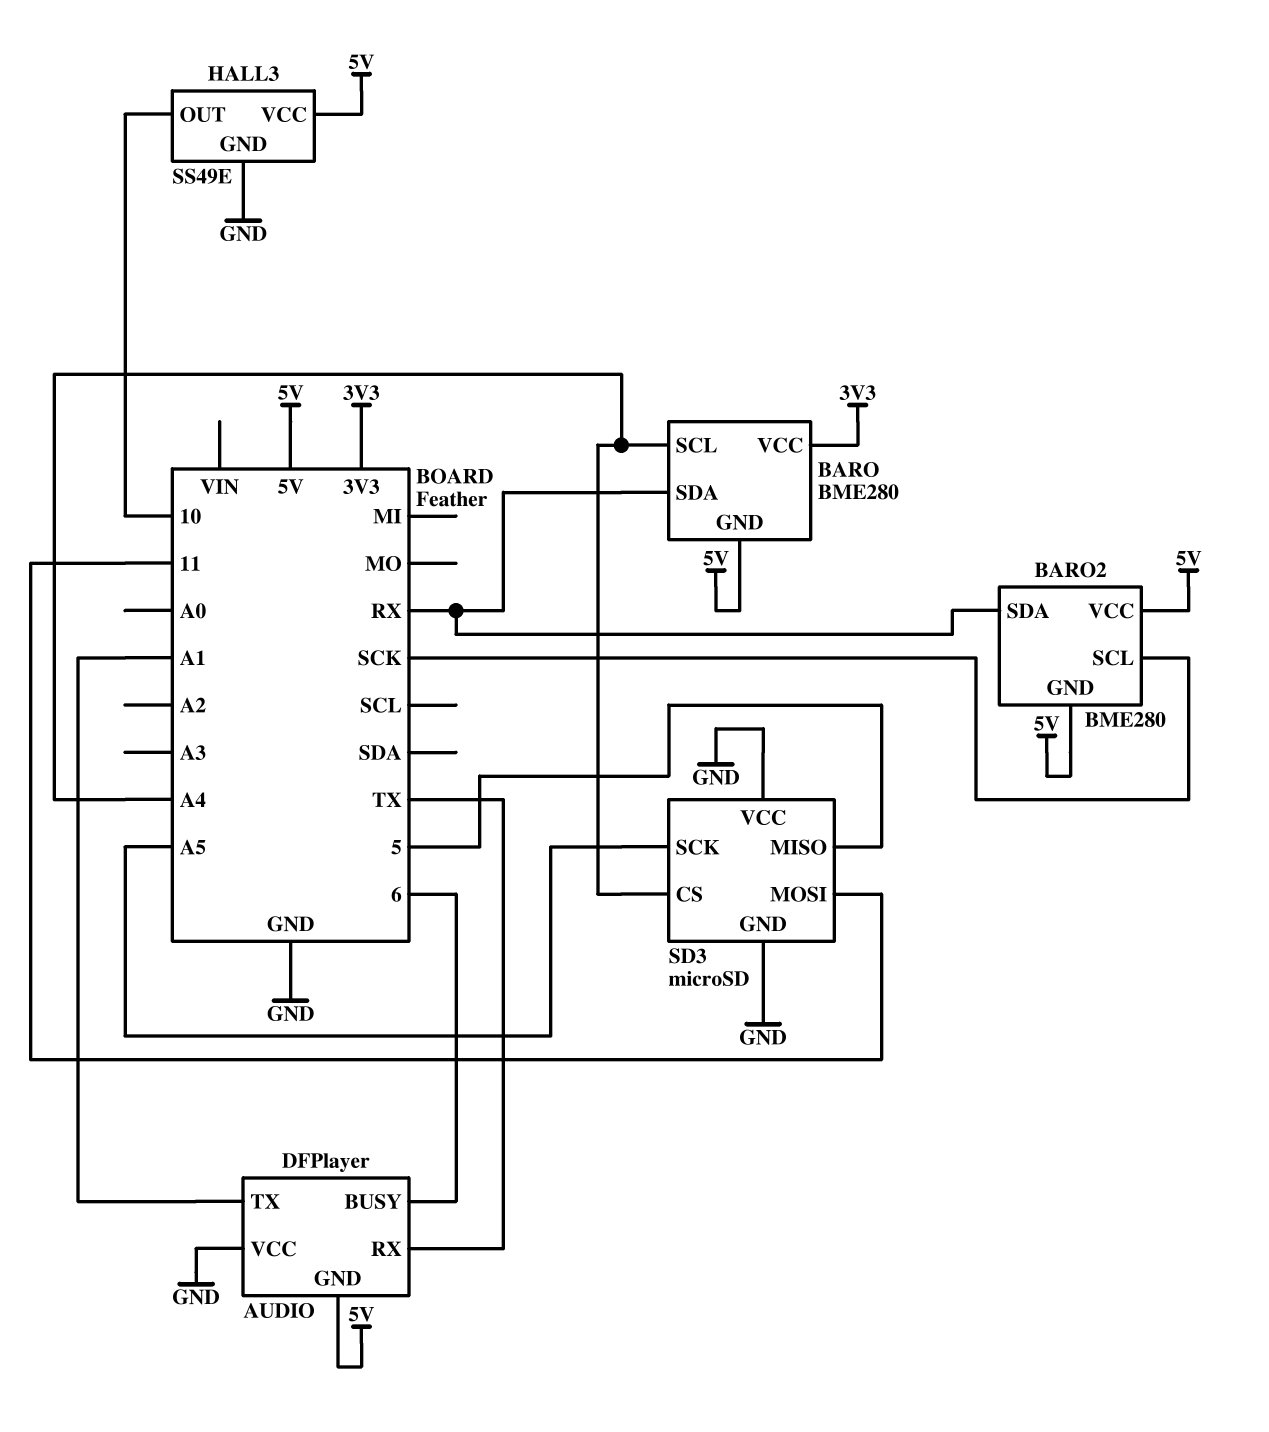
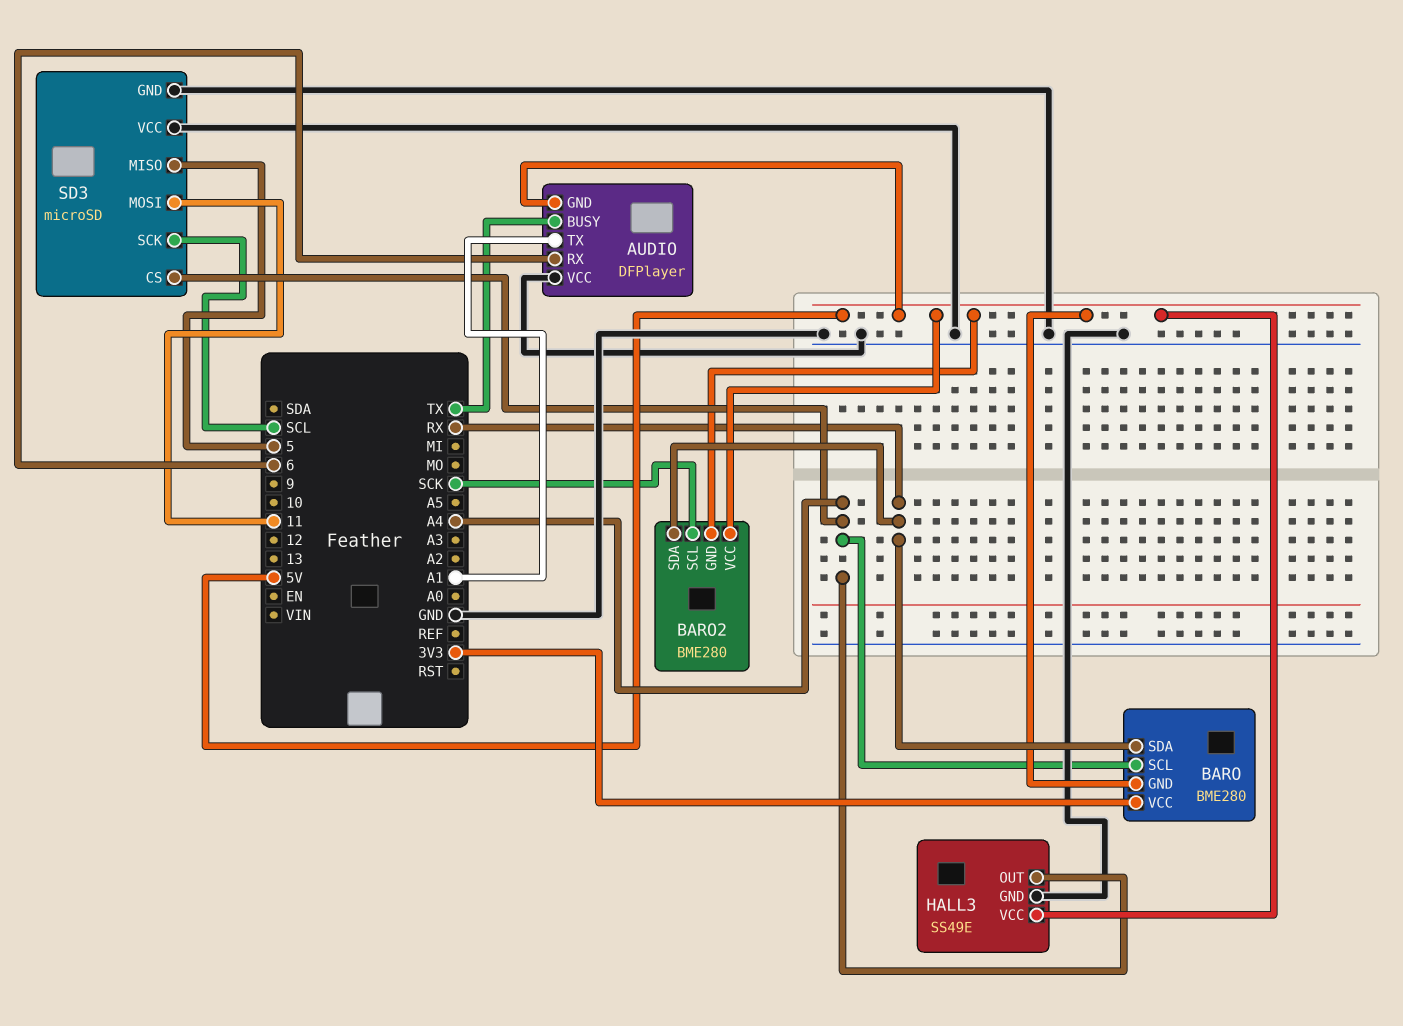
AUDIO pin BUSY: 6 -> TX
AUDIO pin RX: TX -> 6
HALL3 pin OUT: 10 -> A4
SD3 pin SCK: A5 -> SCL

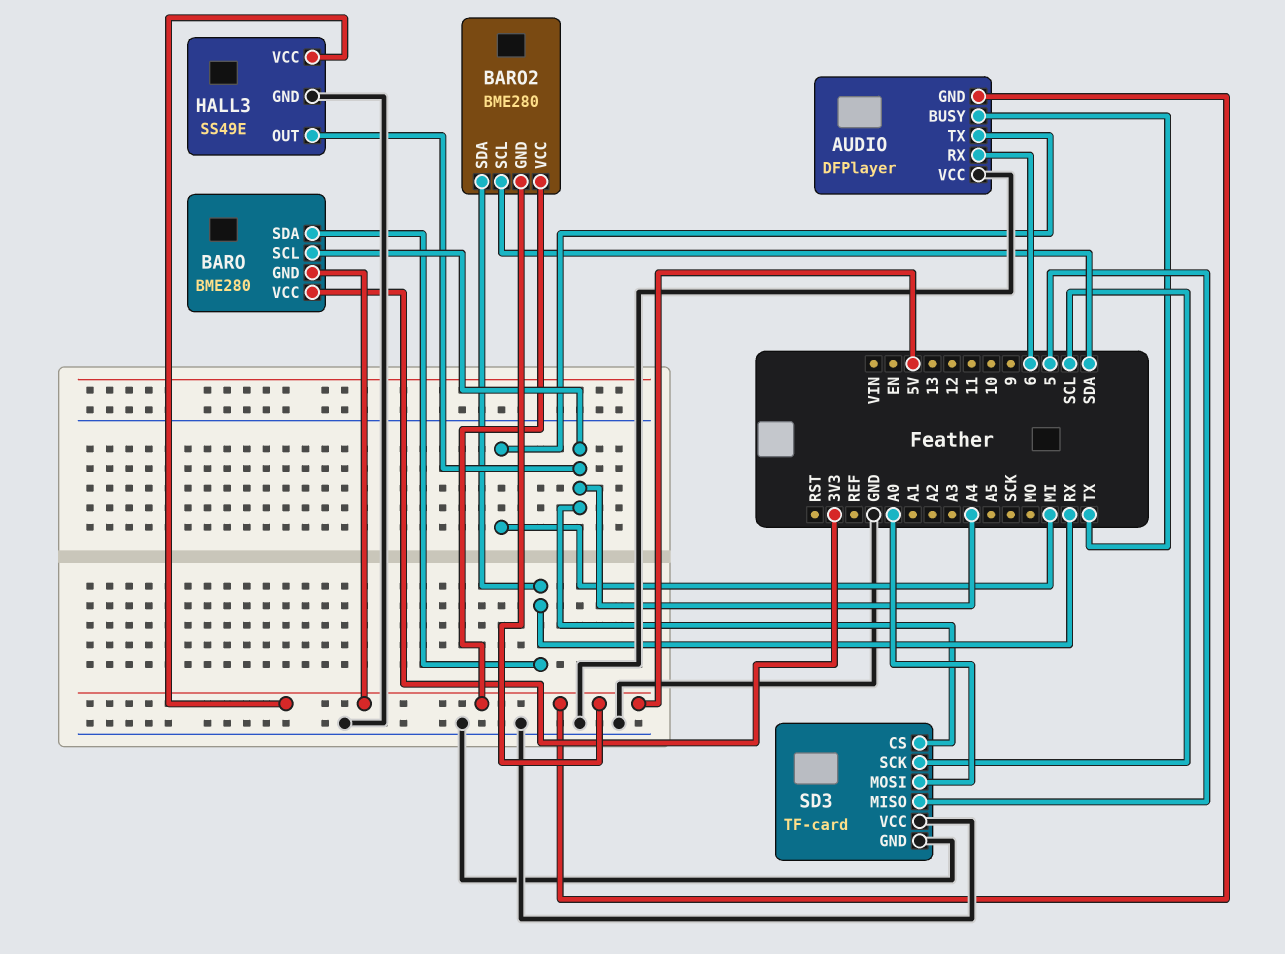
AUDIO pin TX: A1 -> MI
BARO2 pin SCL: SCK -> SDA
SD3: microSD -> TF-card
SD3 pin MOSI: 11 -> A0

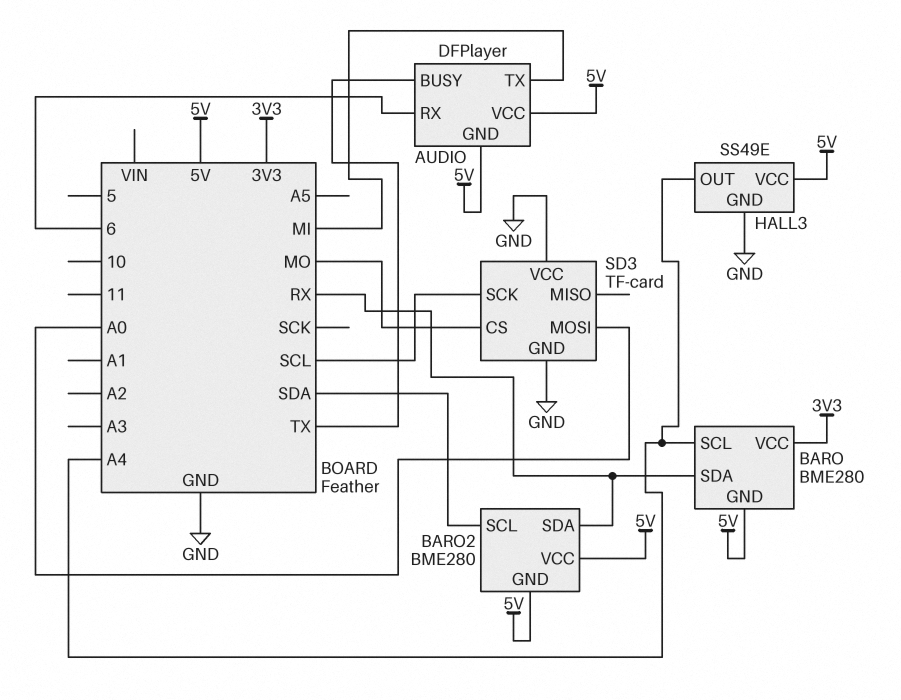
AUDIO pin VCC: GND -> 5V
SD3 pin CS: A4 -> MO
SD3 pin MISO: 5 -> none

